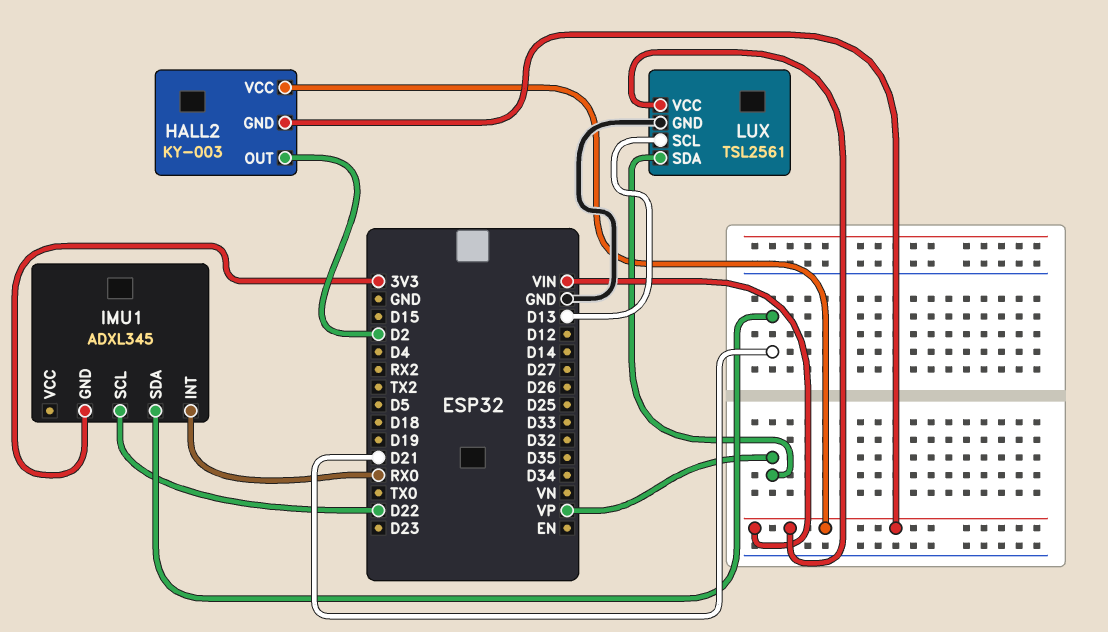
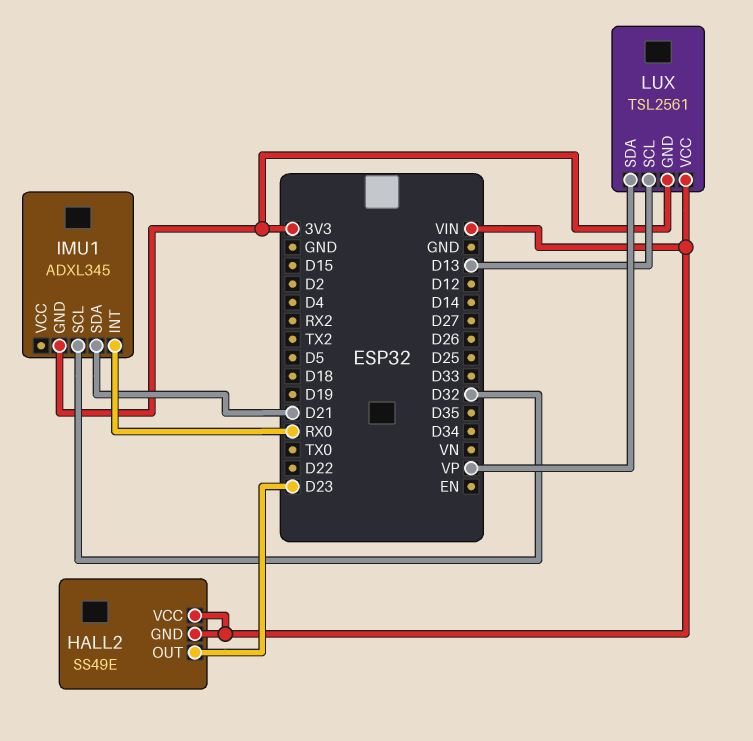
HALL2: KY-003 -> SS49E
HALL2 pin OUT: D2 -> D23
IMU1 pin SCL: D22 -> D32
LUX pin GND: GND -> 3V3

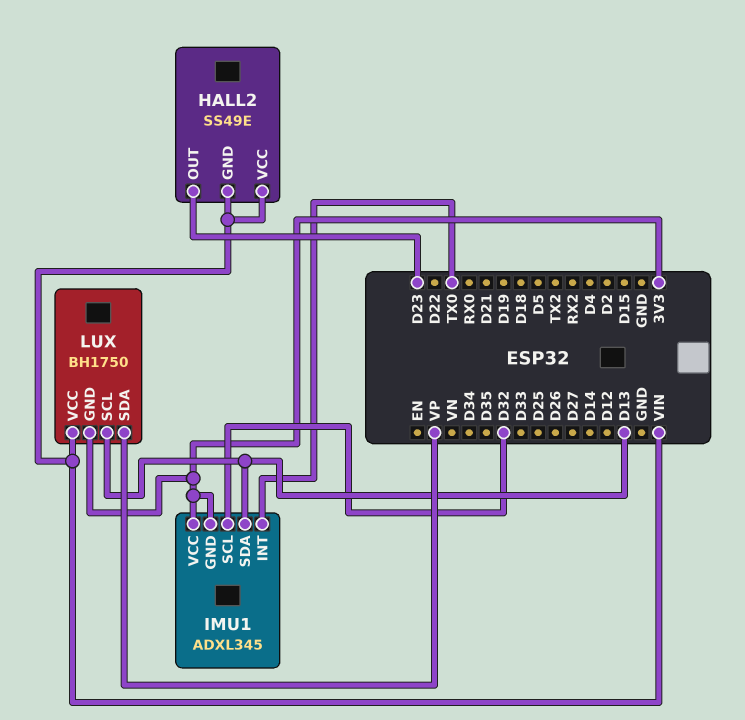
IMU1 pin INT: RX0 -> TX0
IMU1 pin SDA: D21 -> D13
IMU1 pin VCC: none -> 3V3
LUX: TSL2561 -> BH1750

